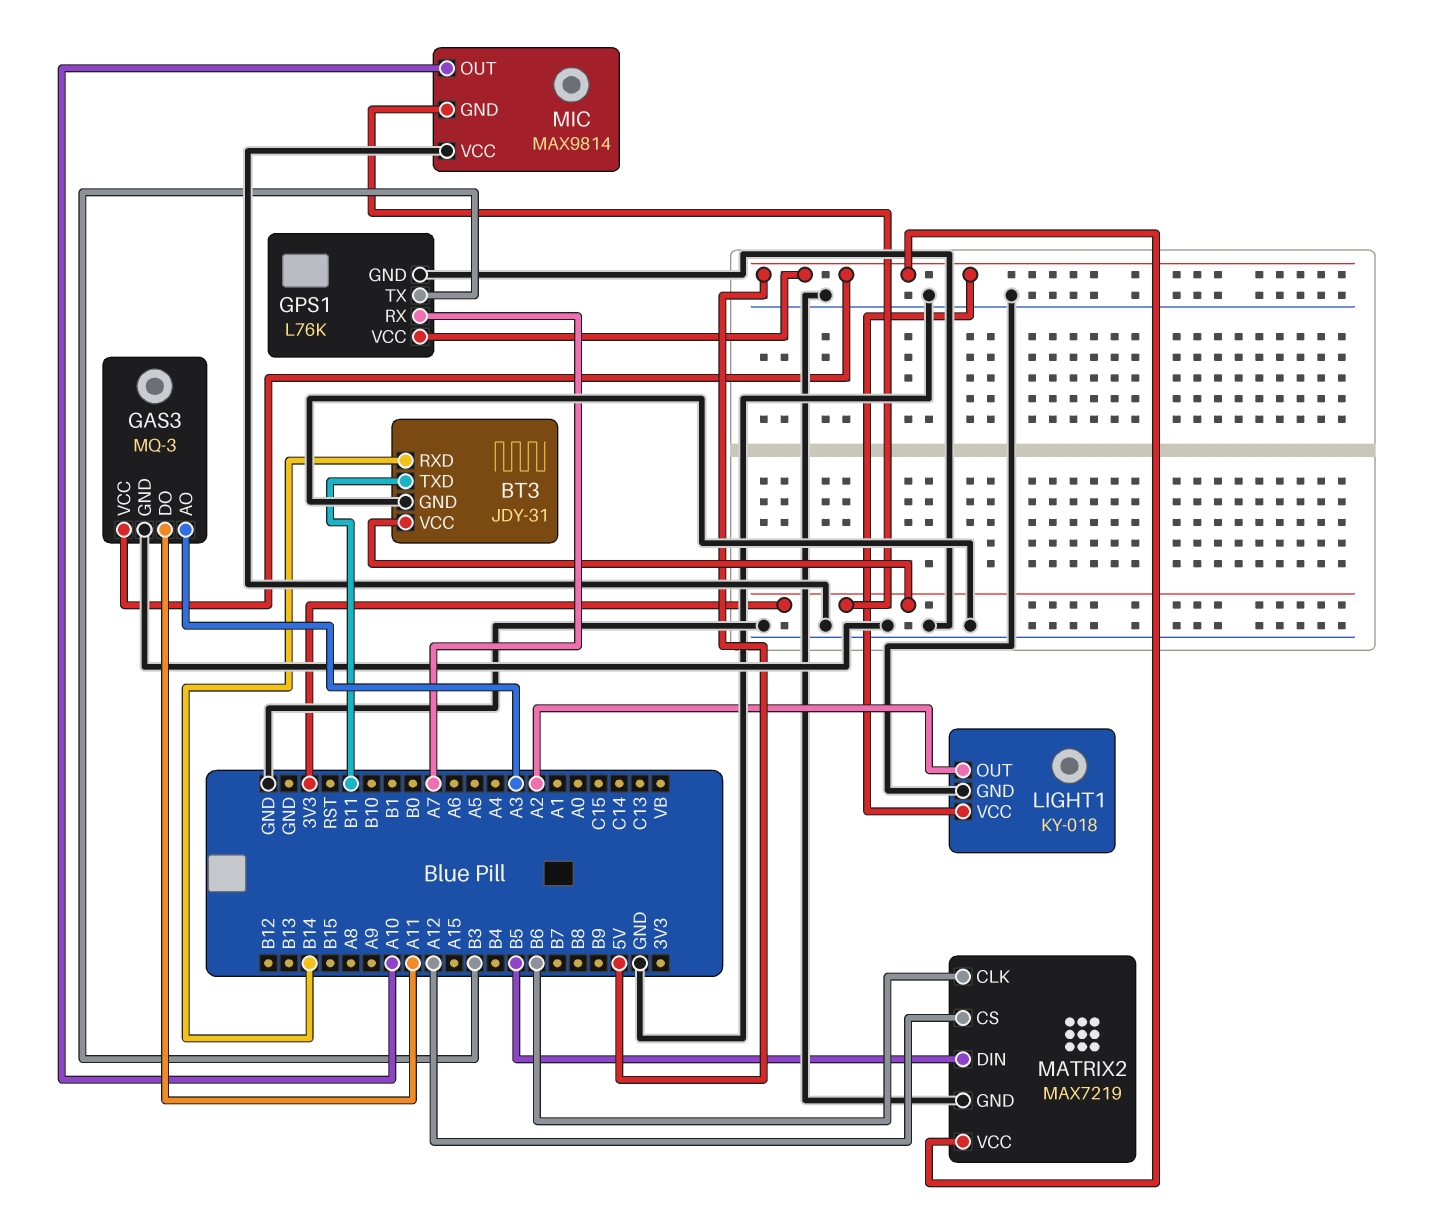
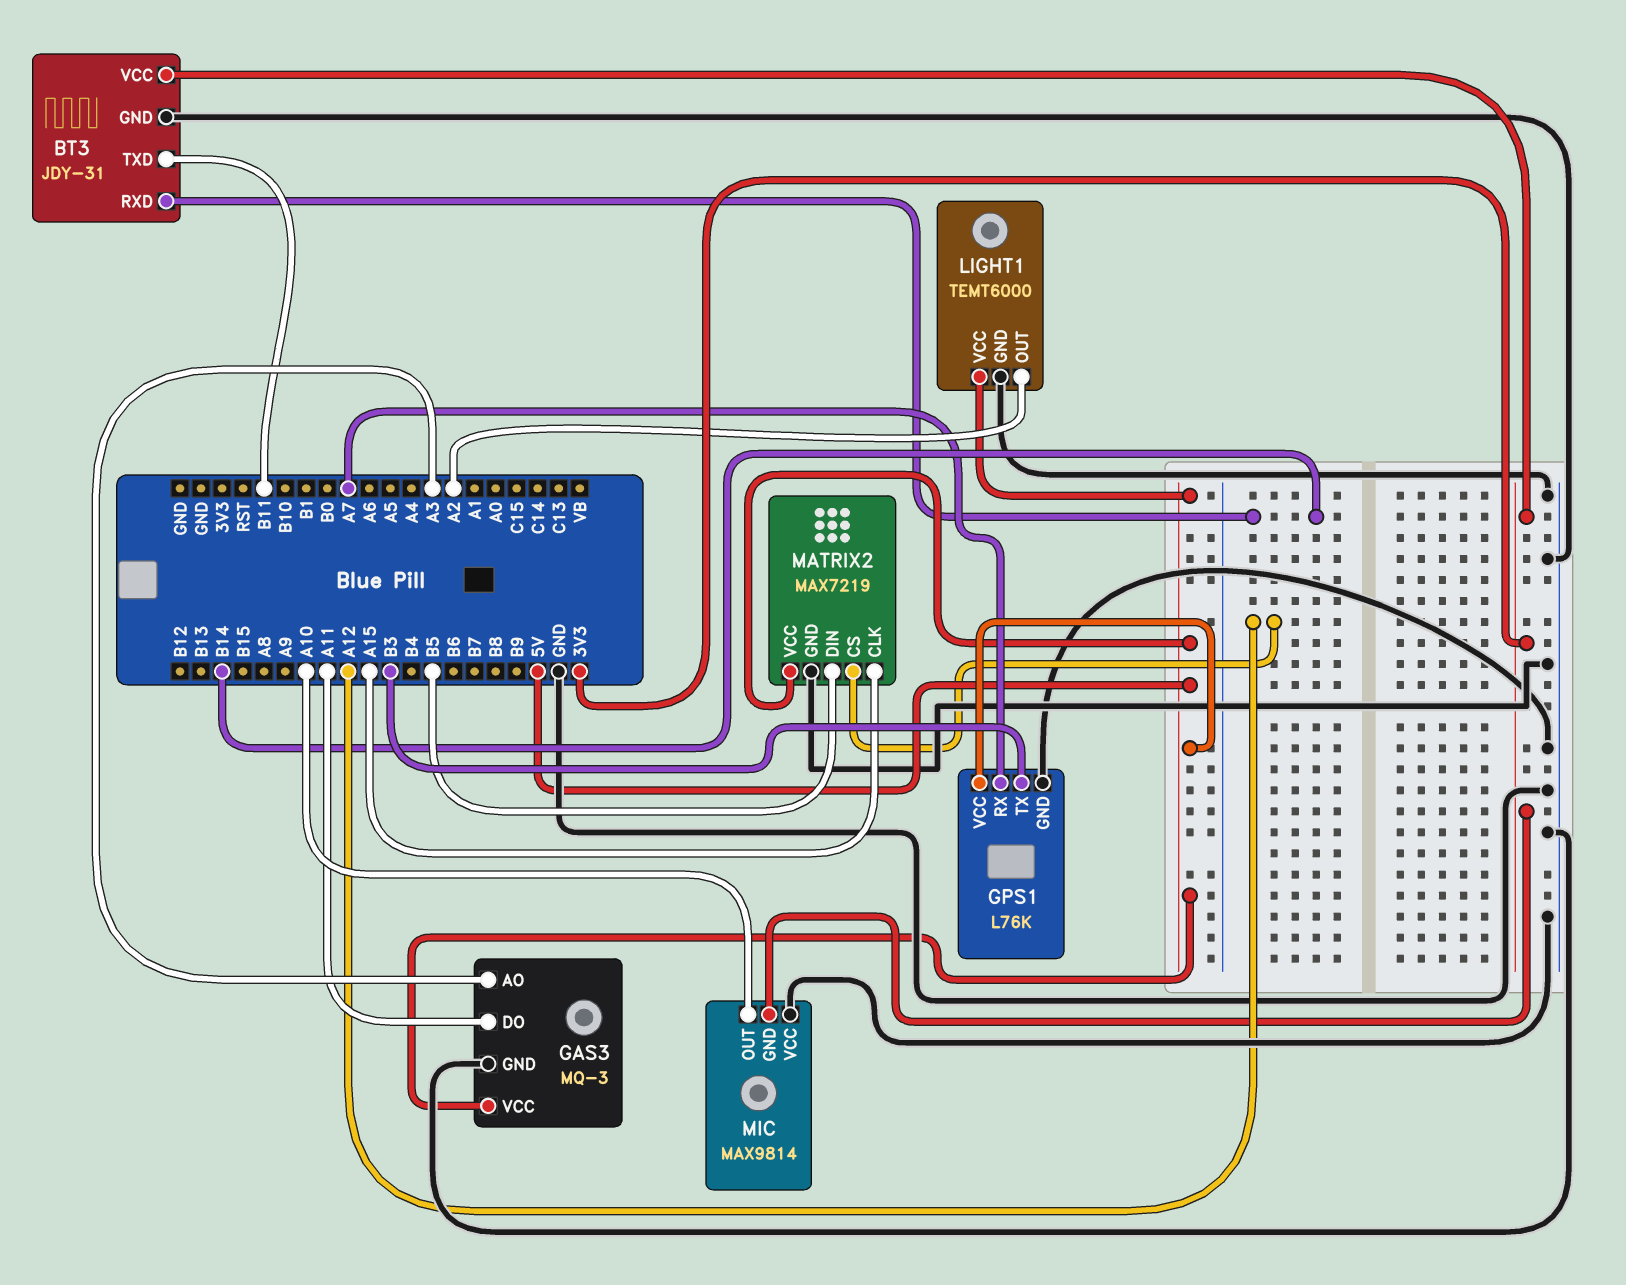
LIGHT1: KY-018 -> TEMT6000
MATRIX2 pin CLK: B6 -> A15

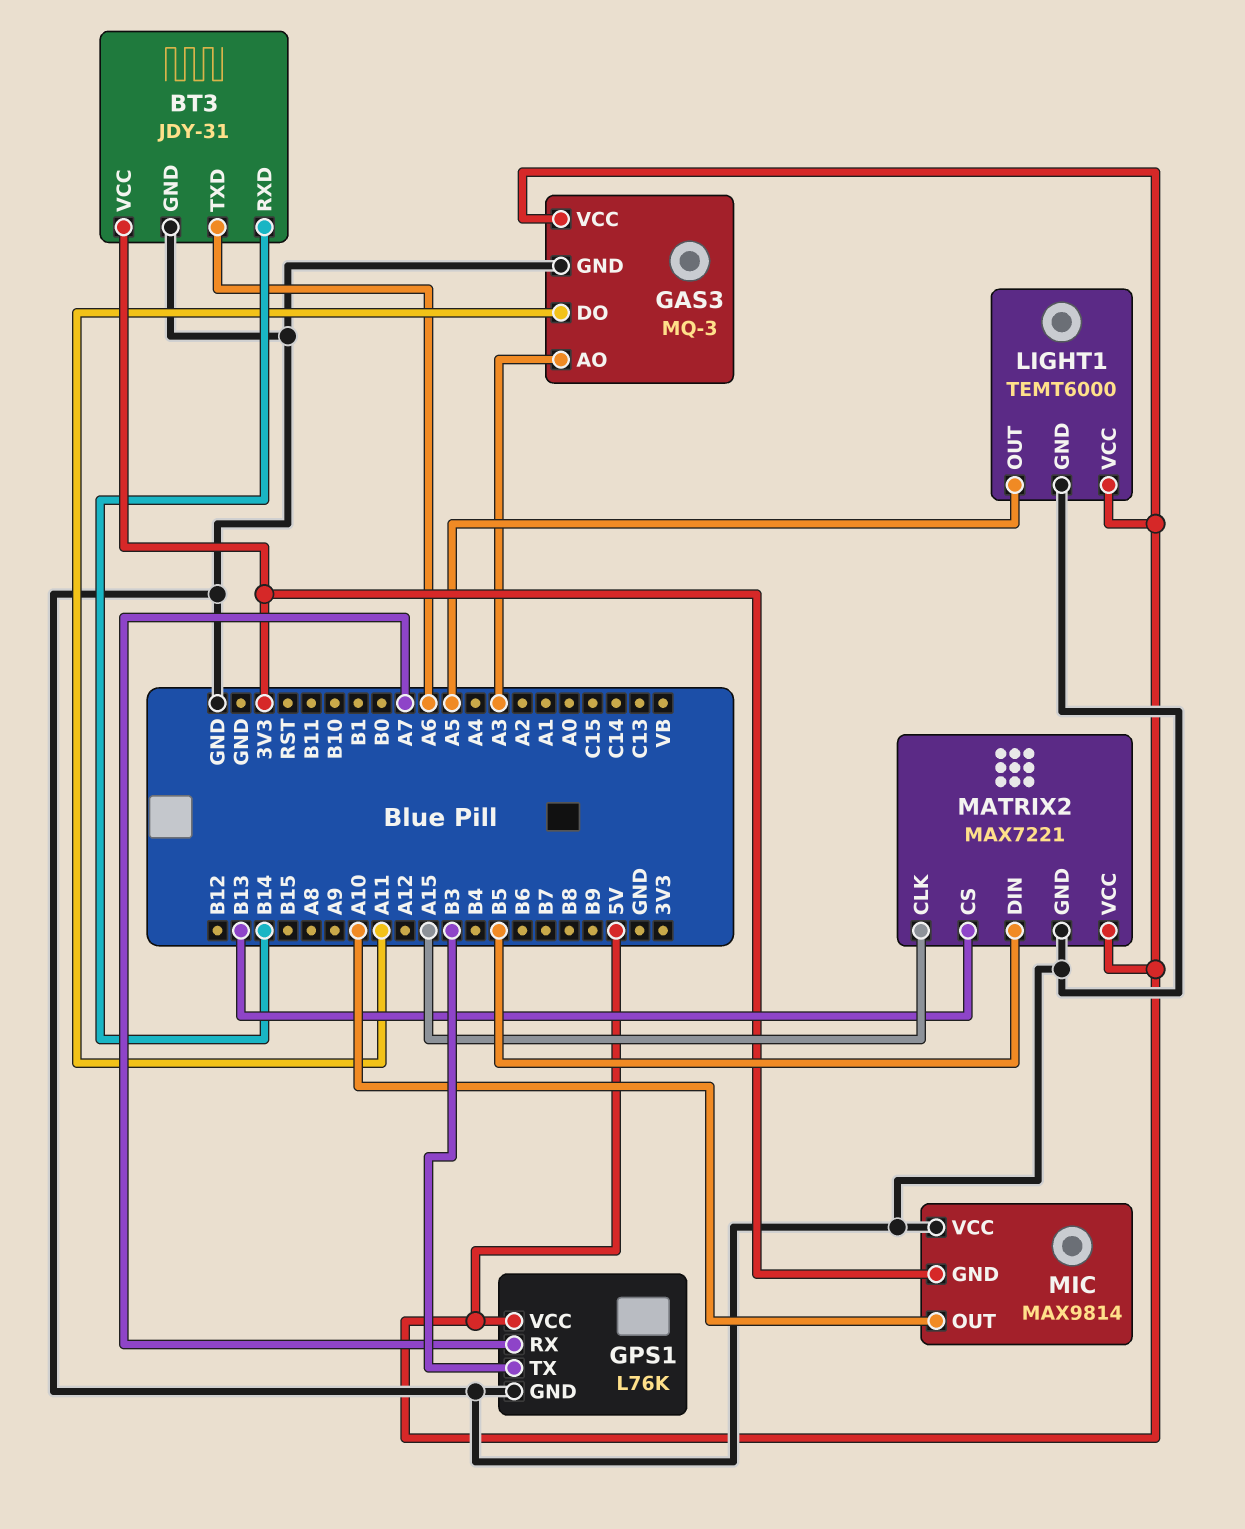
BT3 pin TXD: B11 -> A6
LIGHT1 pin OUT: A2 -> A5
MATRIX2: MAX7219 -> MAX7221
MATRIX2 pin CS: A12 -> B13

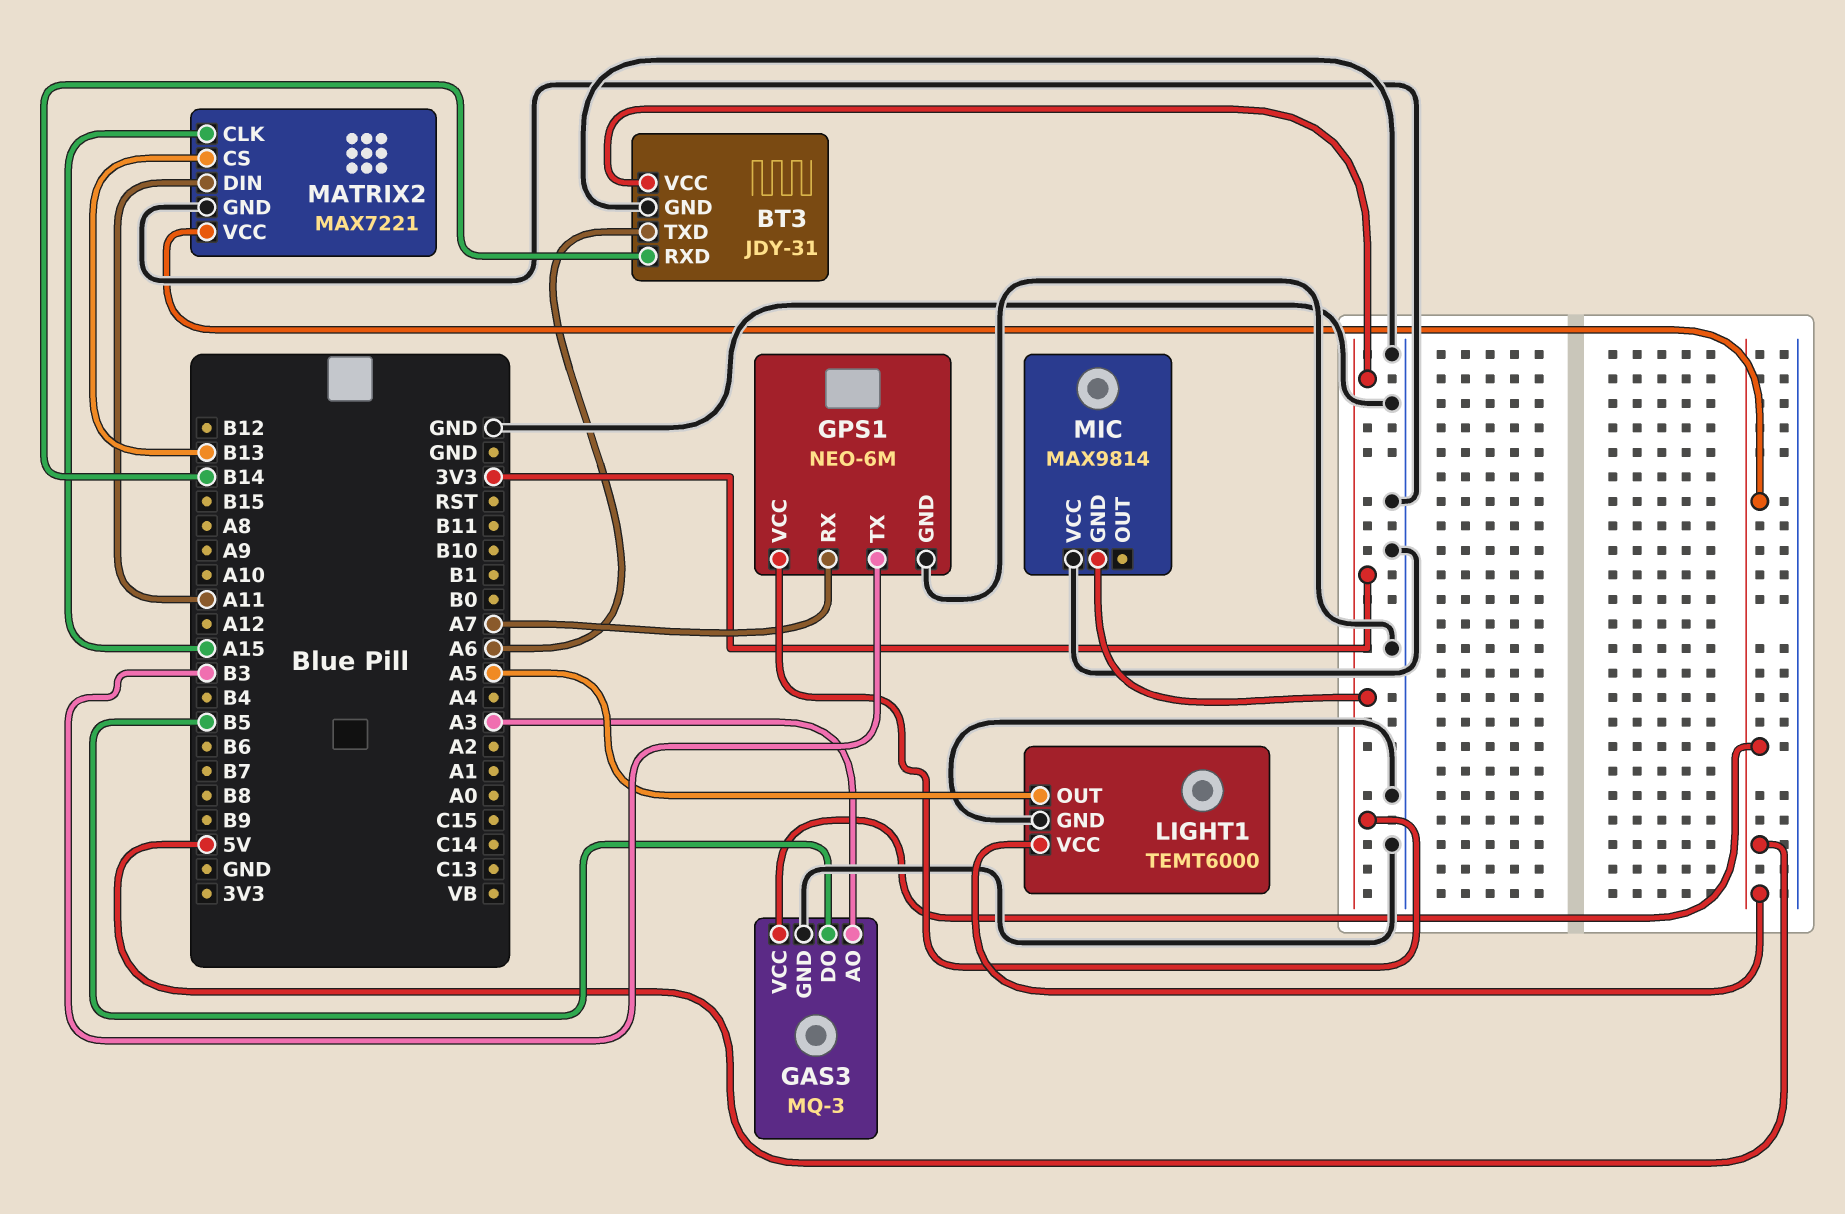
GAS3 pin DO: A11 -> B5
GPS1: L76K -> NEO-6M
GPS1 pin VCC: 5V -> 3V3
MATRIX2 pin DIN: B5 -> A11
MIC pin OUT: A10 -> none

